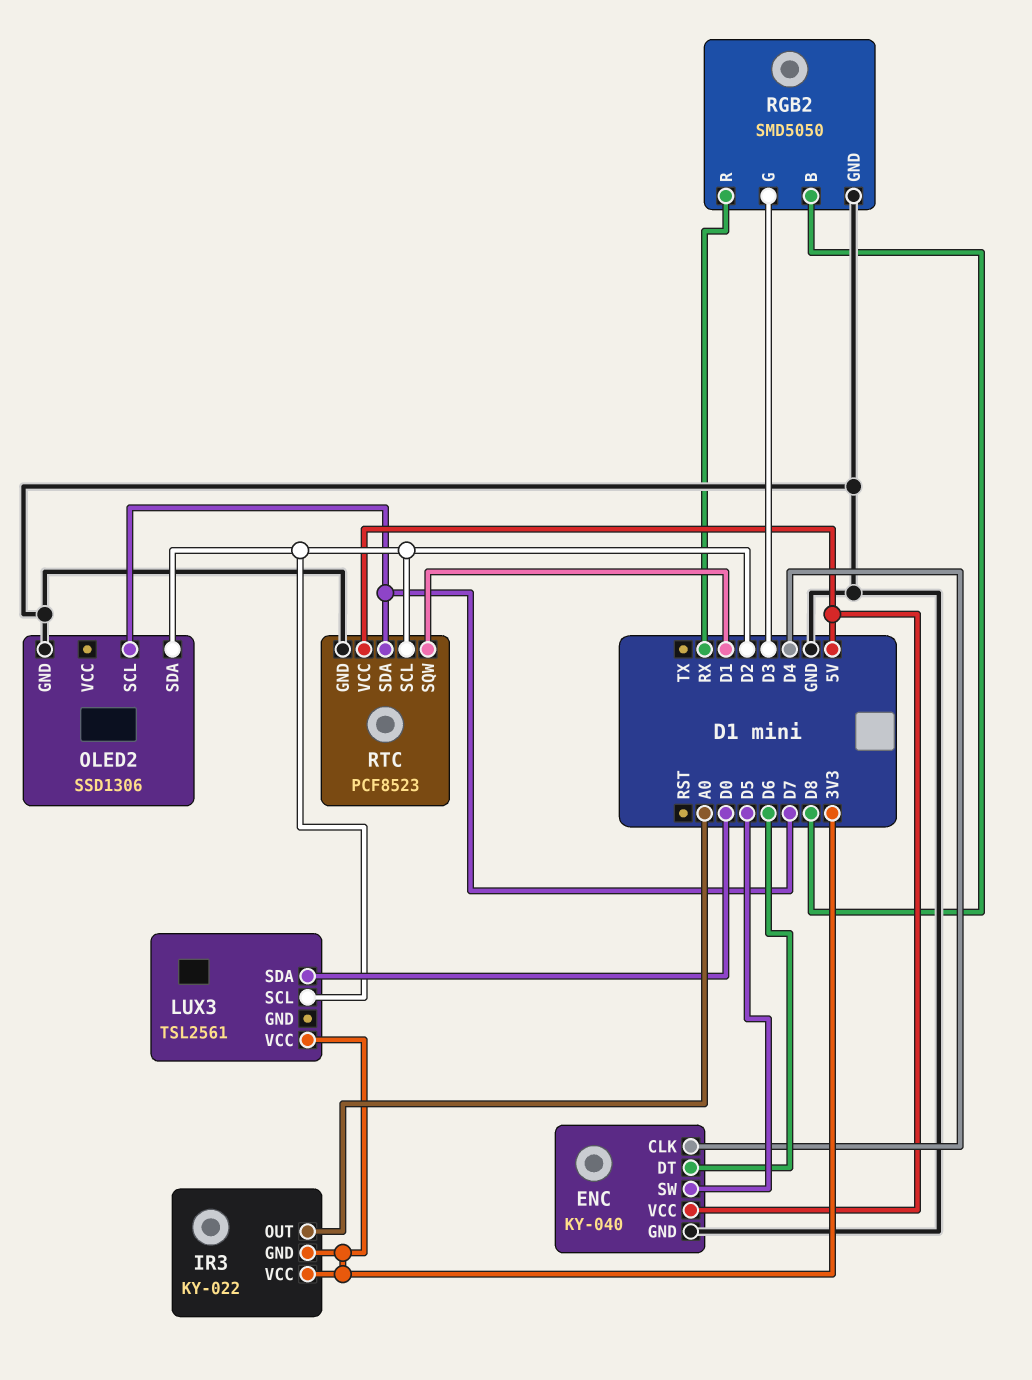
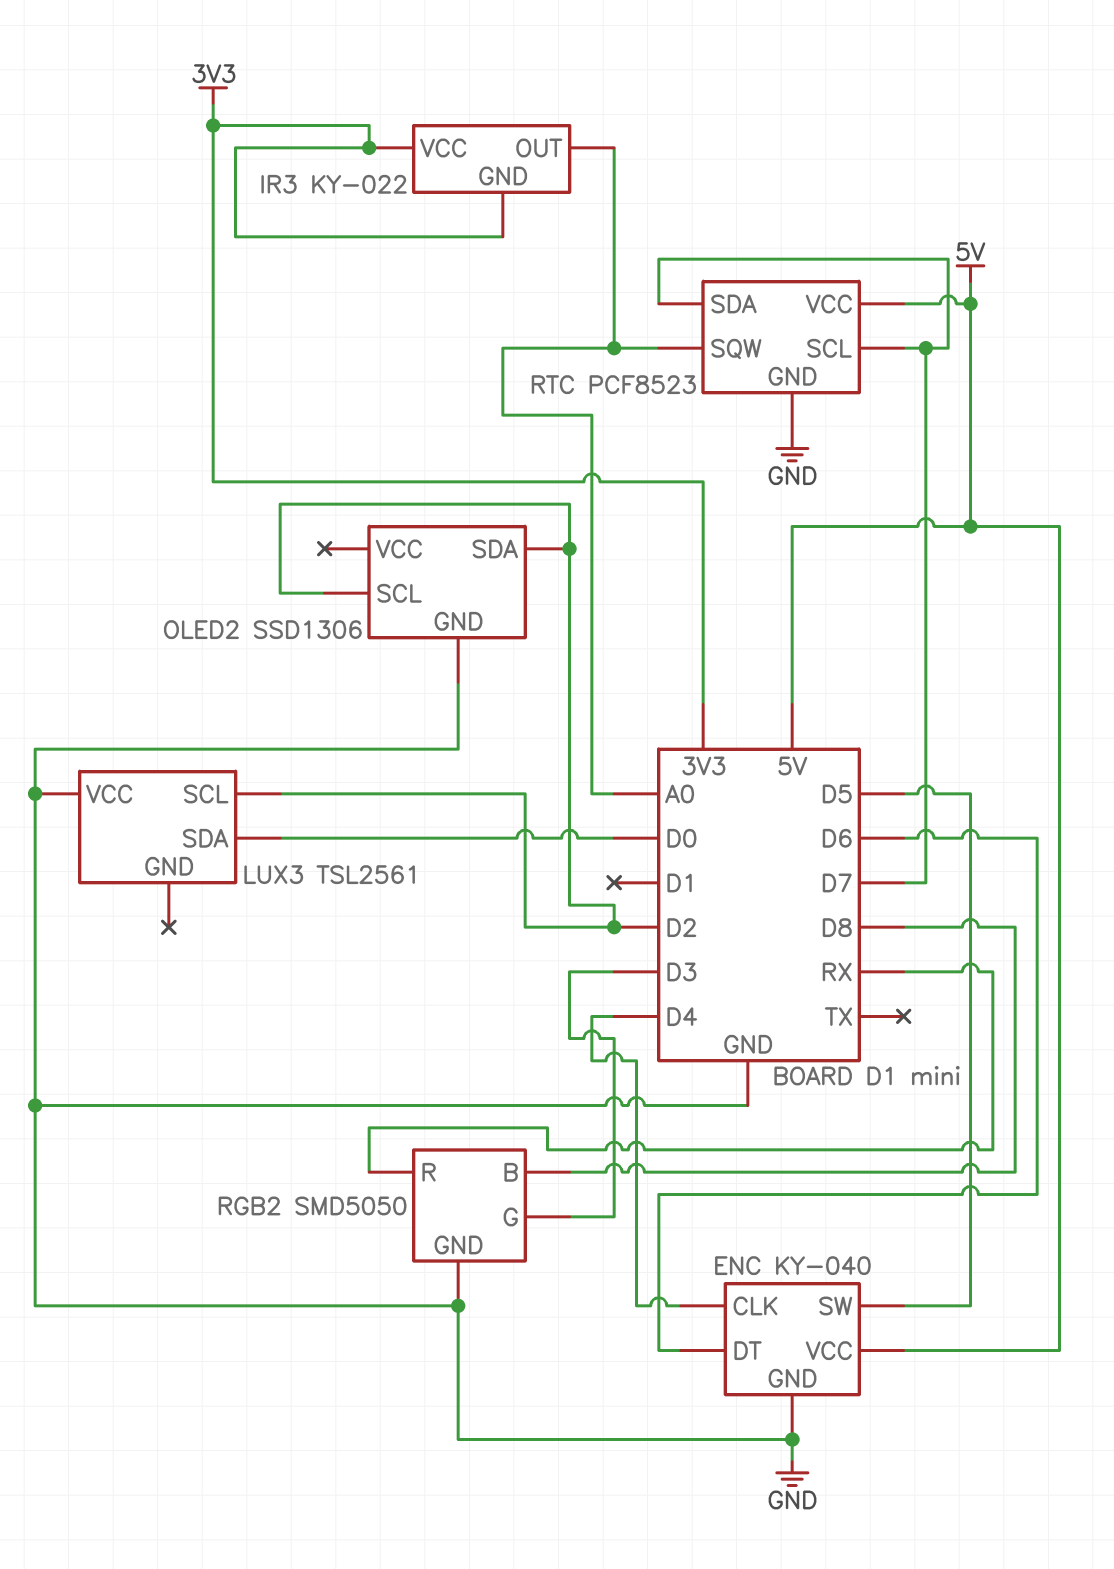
LUX3 pin VCC: 3V3 -> GND
OLED2 pin SCL: D7 -> D2
RTC pin SCL: D2 -> D7
RTC pin SQW: D1 -> A0

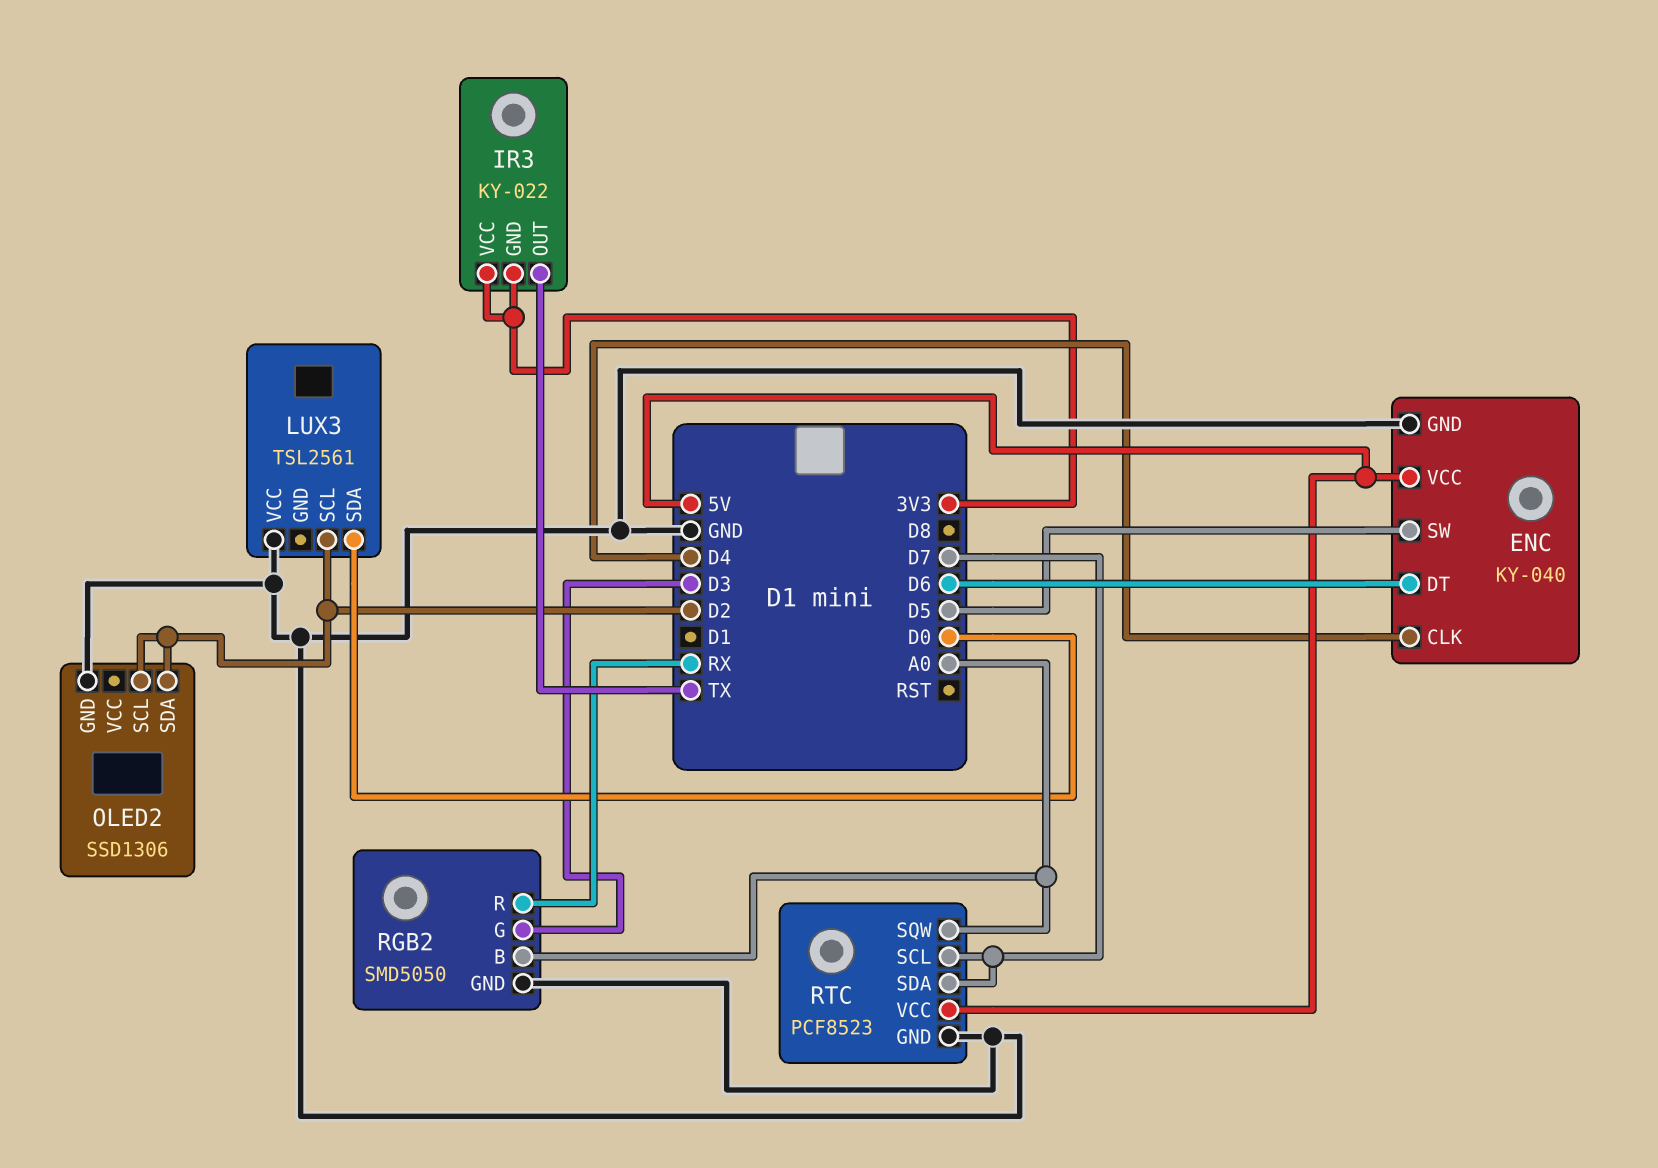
IR3 pin OUT: A0 -> TX
RGB2 pin B: D8 -> A0

